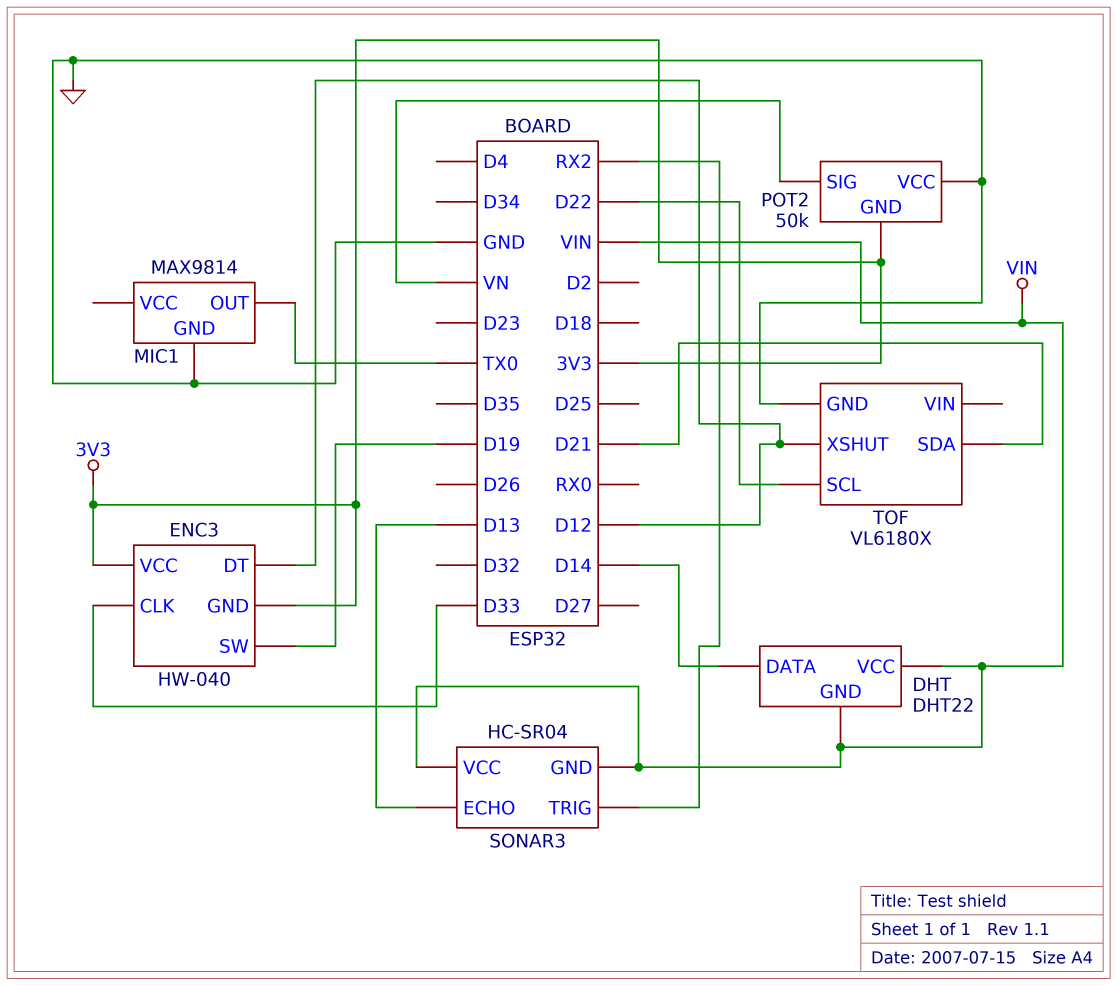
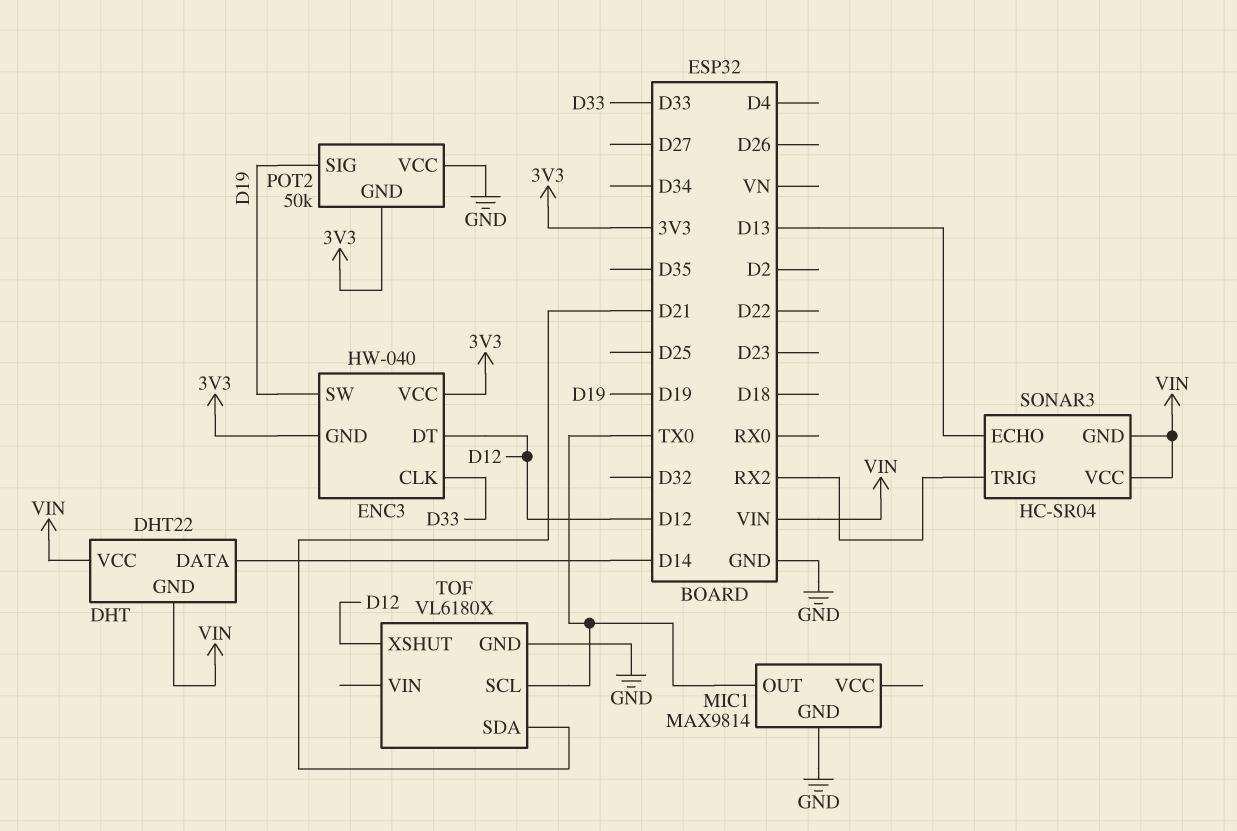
POT2 pin SIG: VN -> D19
TOF pin SCL: D22 -> TX0

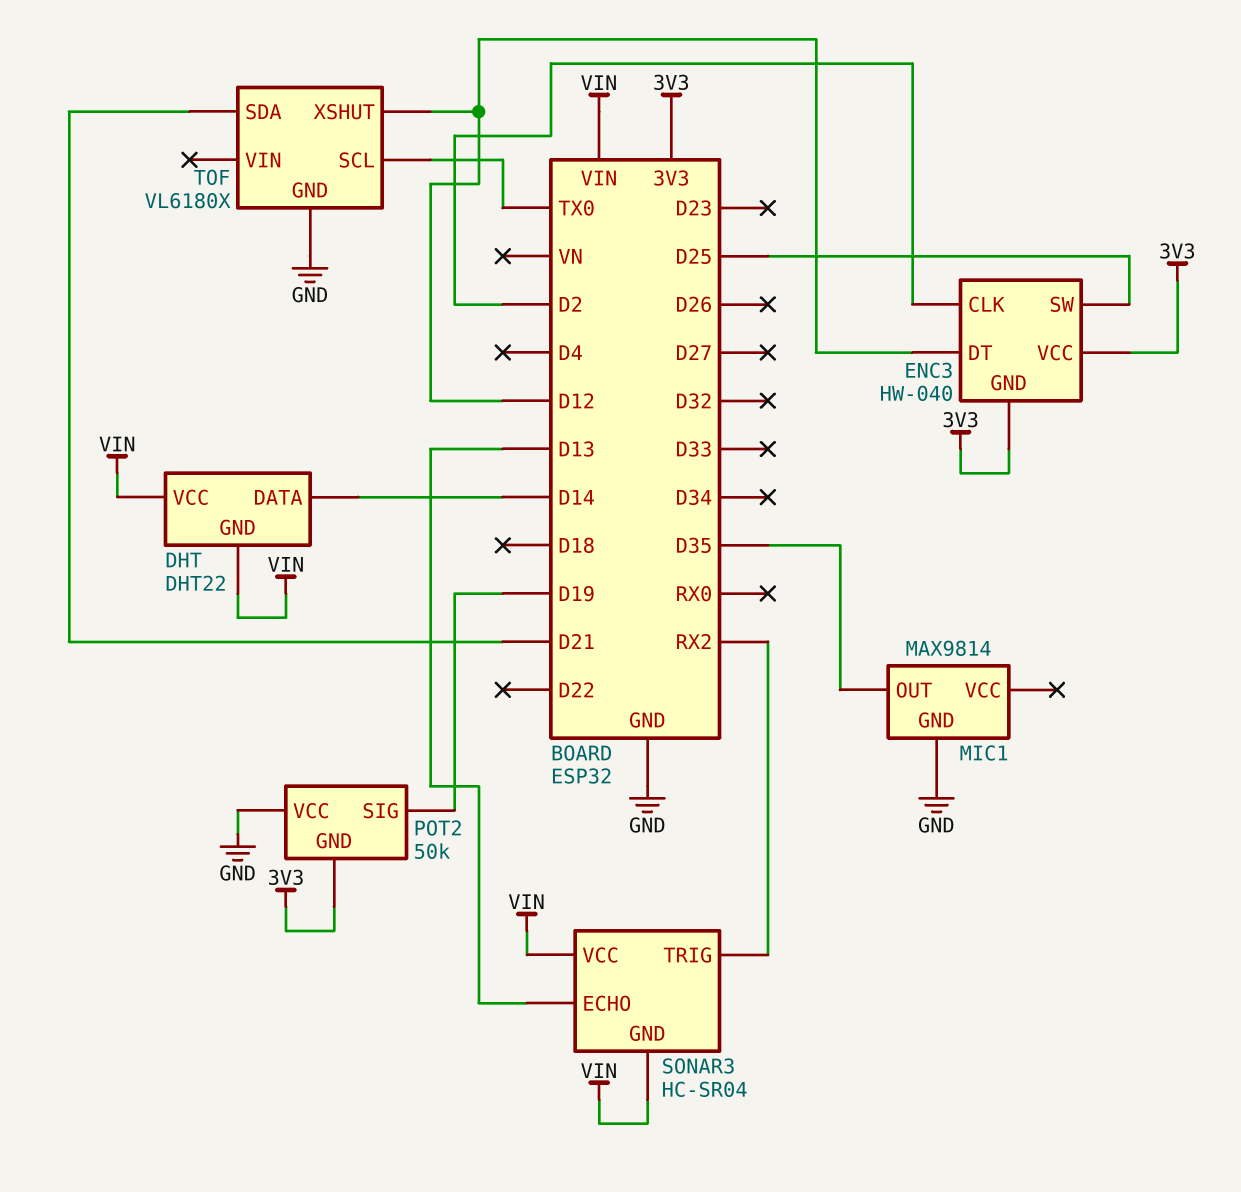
ENC3 pin CLK: D33 -> D2
ENC3 pin SW: D19 -> D25
MIC1 pin OUT: TX0 -> D35

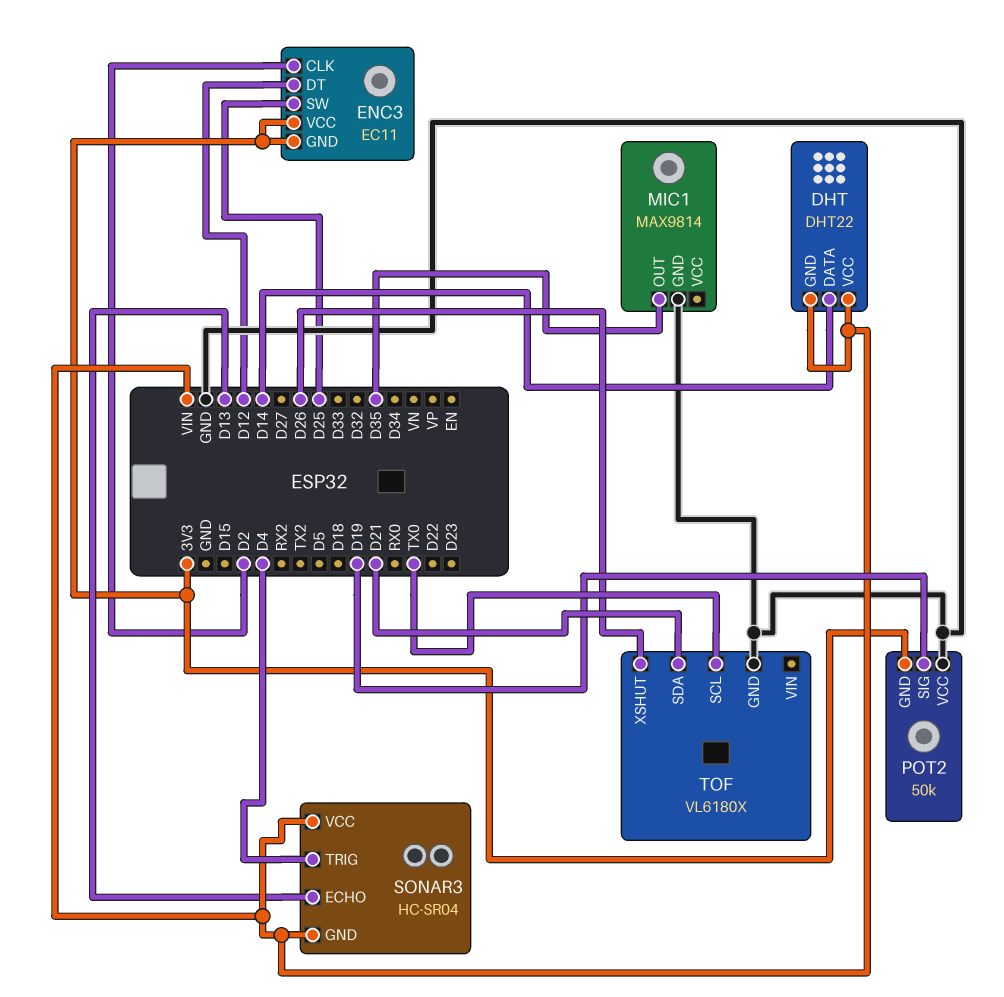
ENC3: HW-040 -> EC11
SONAR3 pin TRIG: RX2 -> D4
TOF pin XSHUT: D12 -> D26

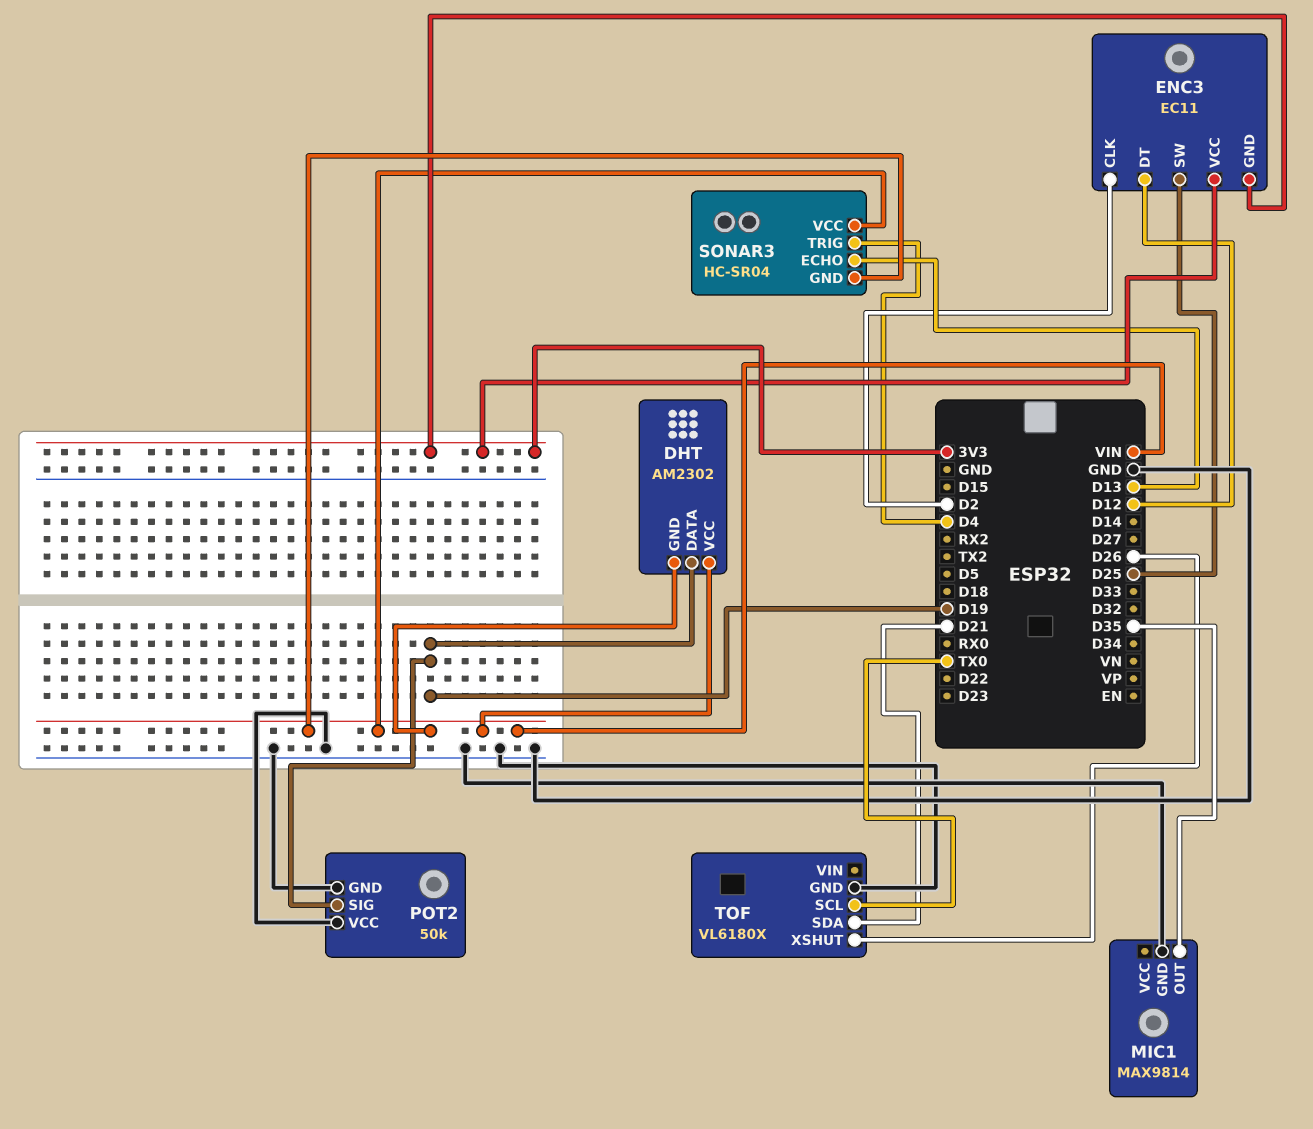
DHT: DHT22 -> AM2302
DHT pin DATA: D14 -> D19
POT2 pin GND: 3V3 -> GND

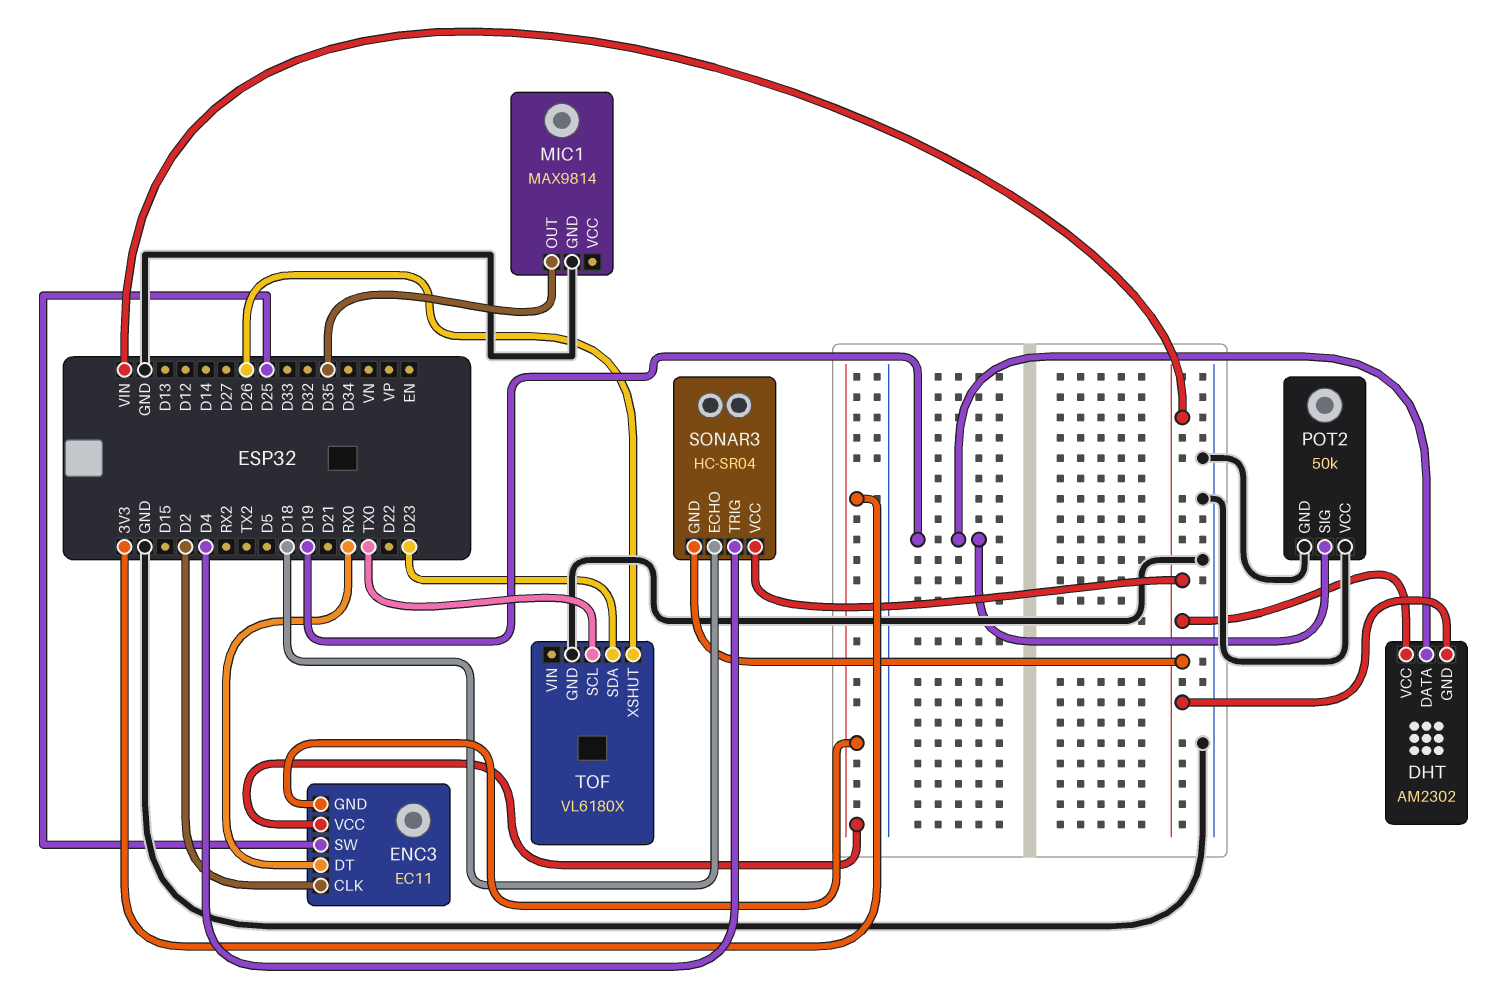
ENC3 pin DT: D12 -> RX0
SONAR3 pin ECHO: D13 -> D18
TOF pin SDA: D21 -> D23

